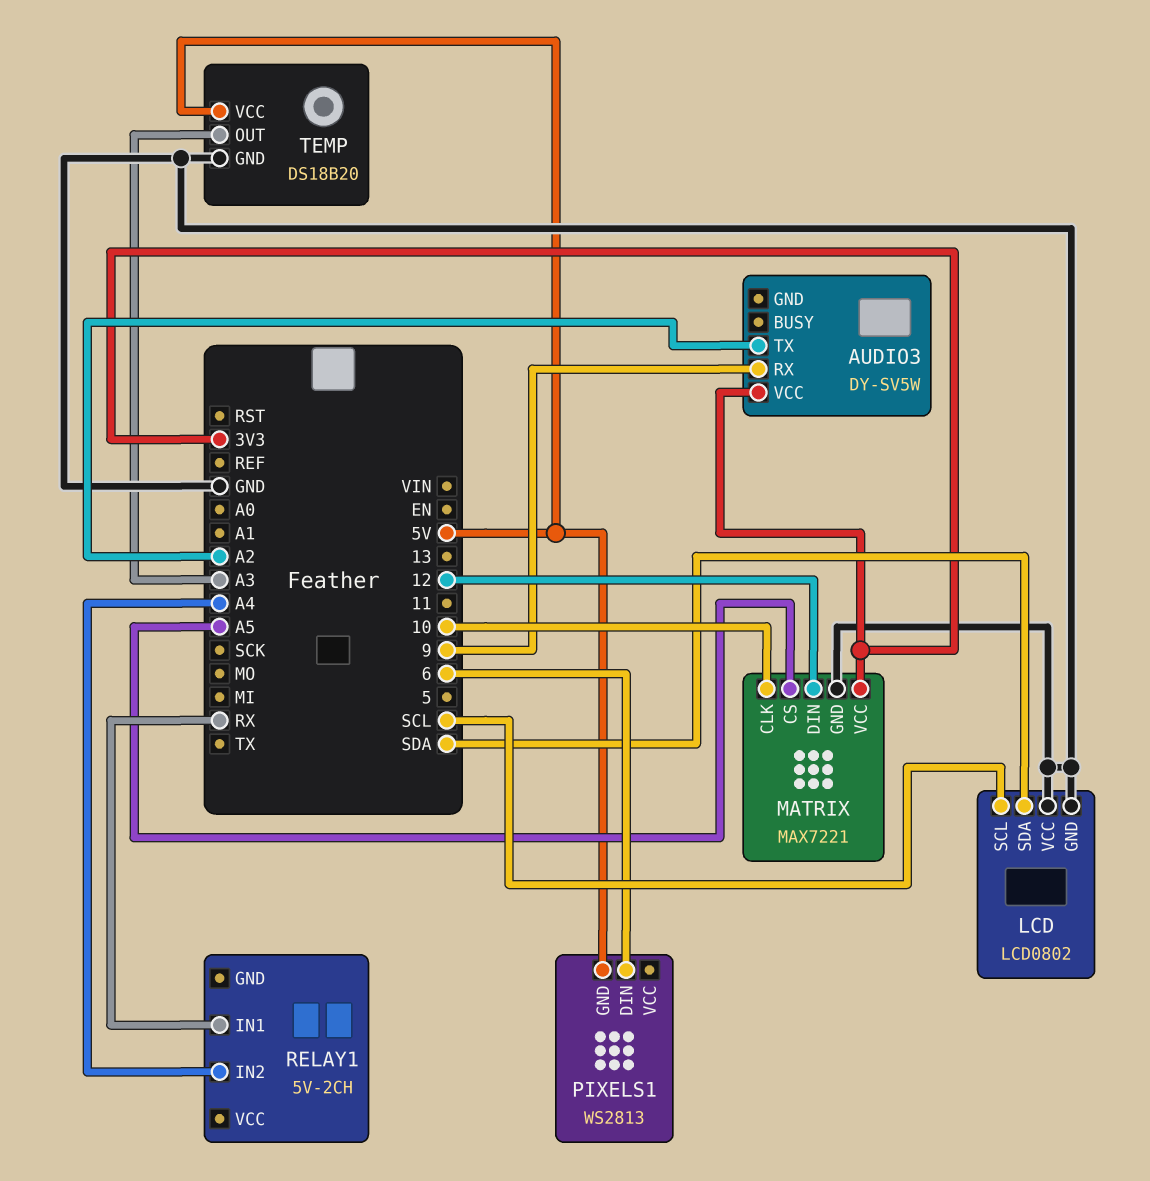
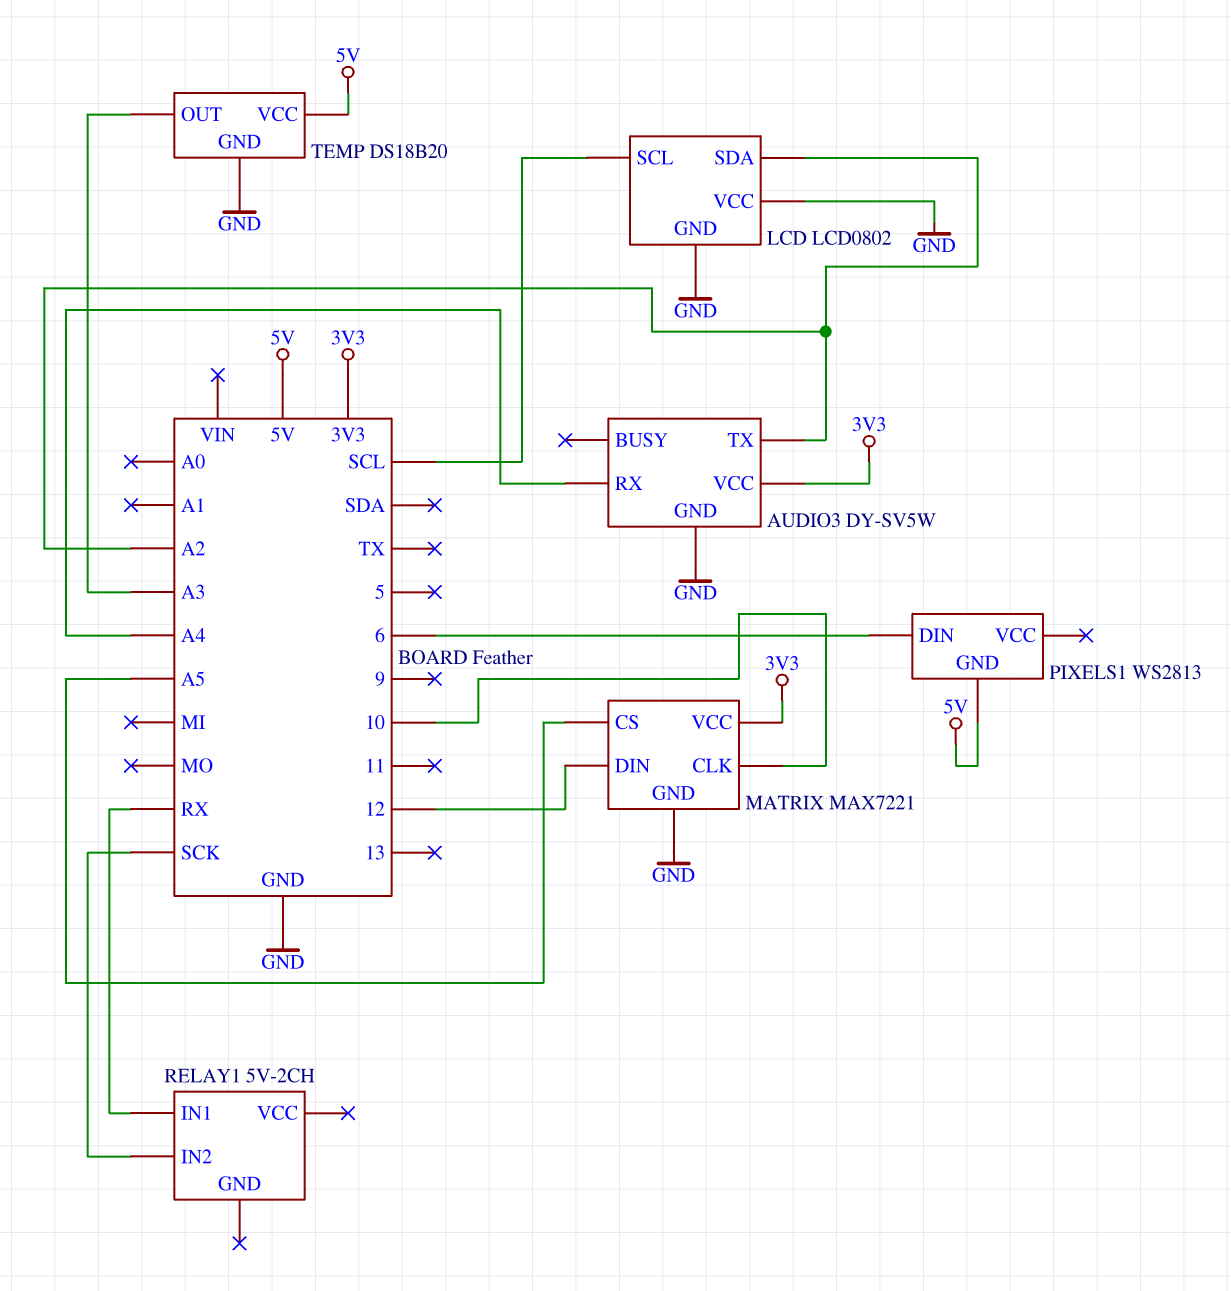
AUDIO3 pin GND: none -> GND
AUDIO3 pin RX: 9 -> A4
LCD pin SDA: SDA -> A2
RELAY1 pin IN2: A4 -> SCK

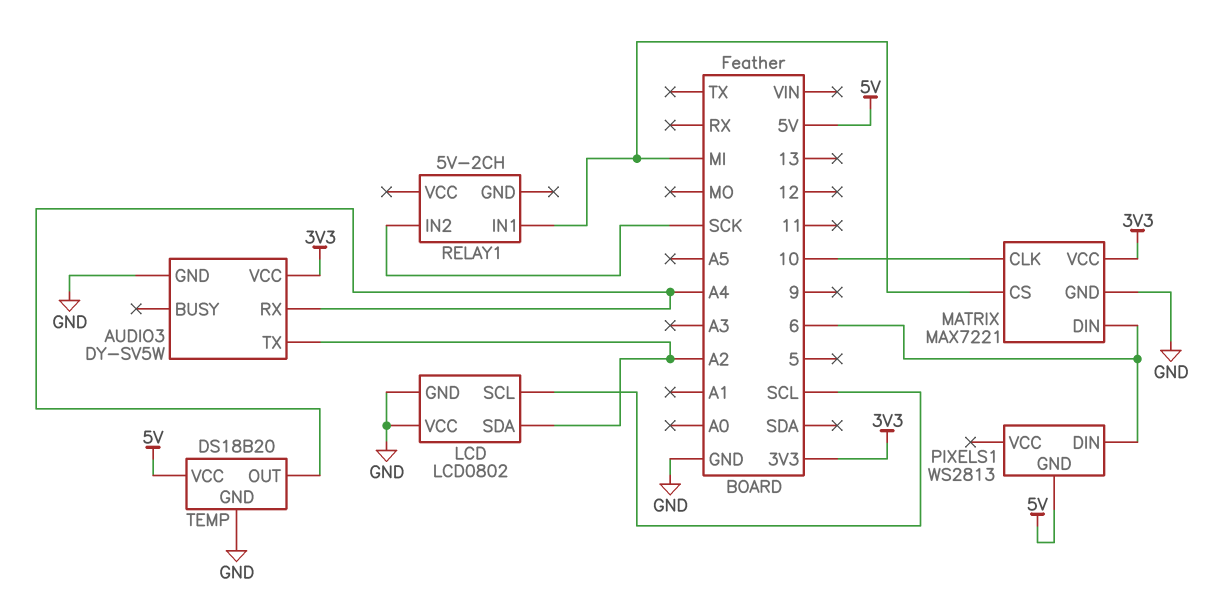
MATRIX pin CS: A5 -> MI
MATRIX pin DIN: 12 -> 6
RELAY1 pin IN1: RX -> MI
TEMP pin OUT: A3 -> A4

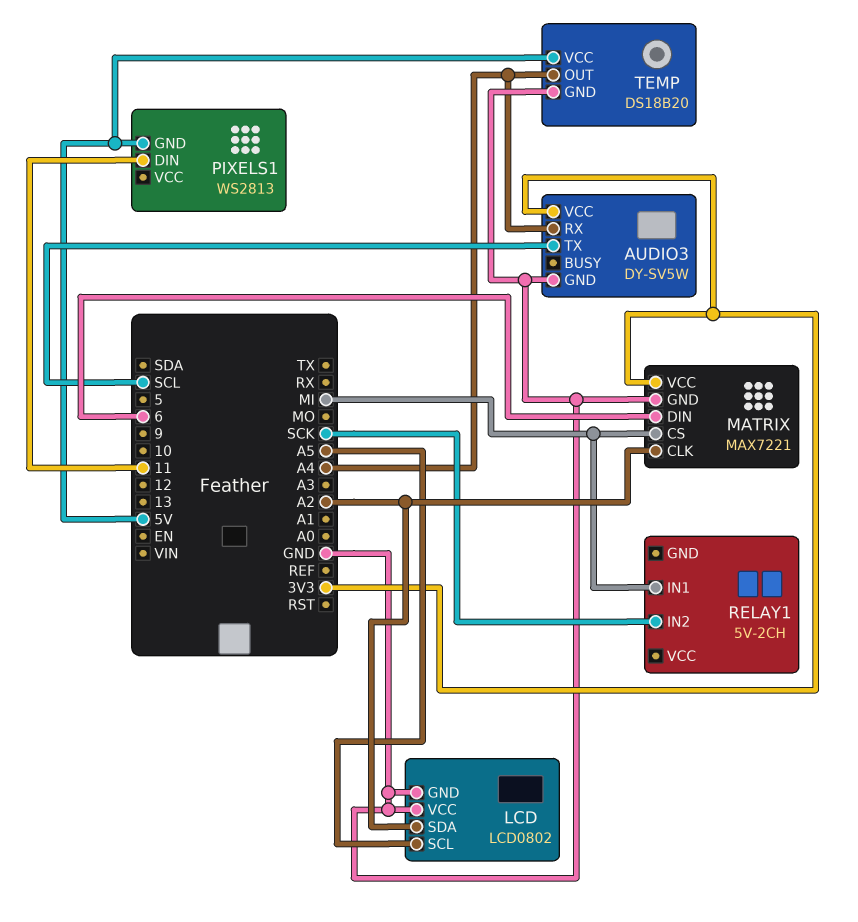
AUDIO3 pin TX: A2 -> SCL
LCD pin SCL: SCL -> A5
MATRIX pin CLK: 10 -> A2
PIXELS1 pin DIN: 6 -> 11

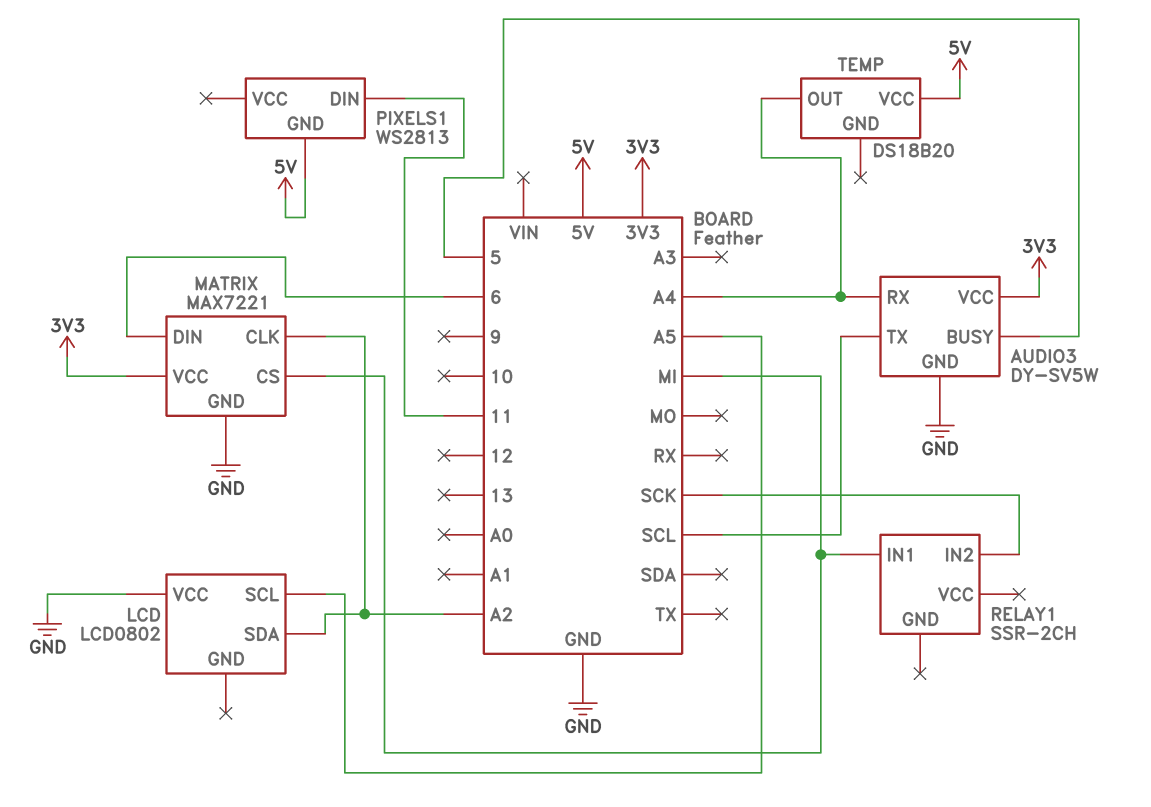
AUDIO3 pin BUSY: none -> 5
LCD pin GND: GND -> none
RELAY1: 5V-2CH -> SSR-2CH
TEMP pin GND: GND -> none

